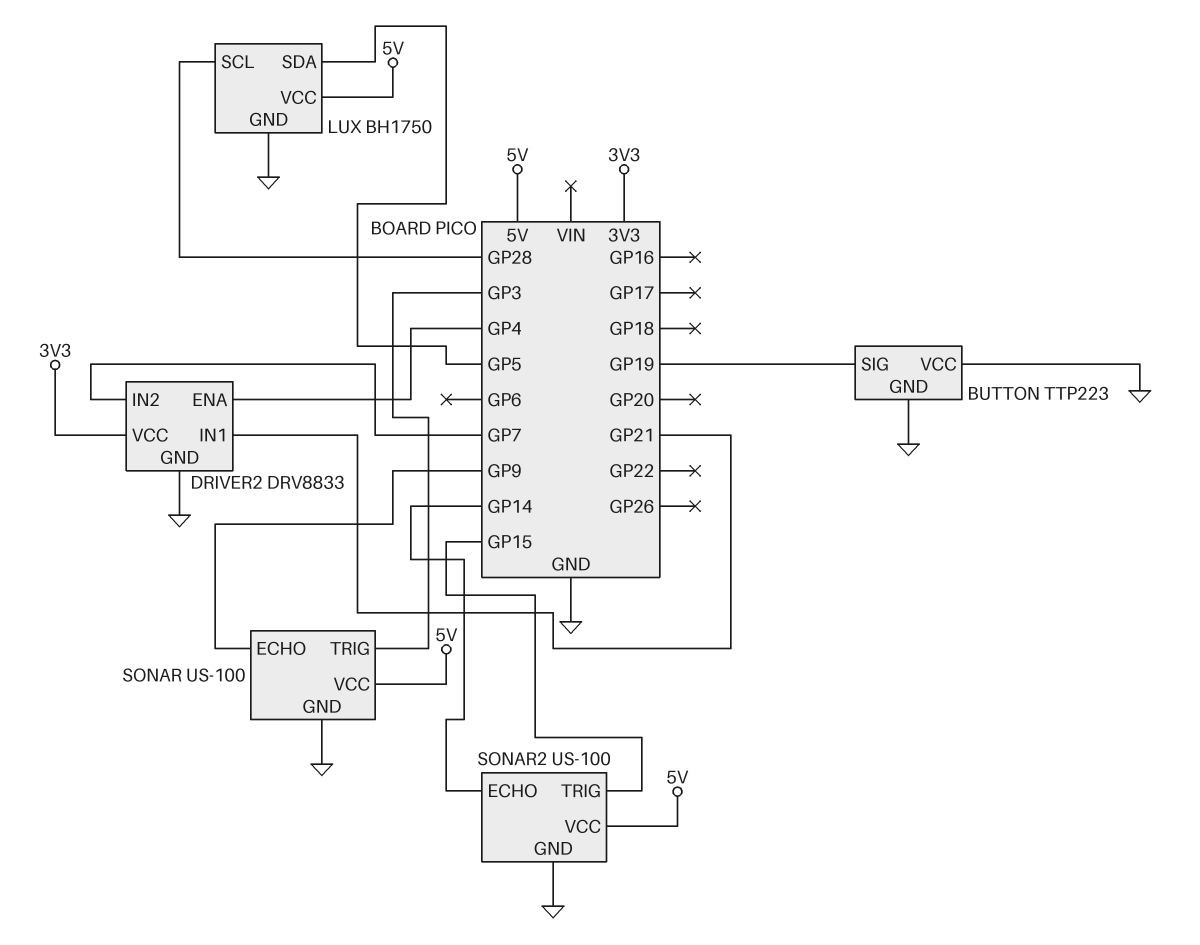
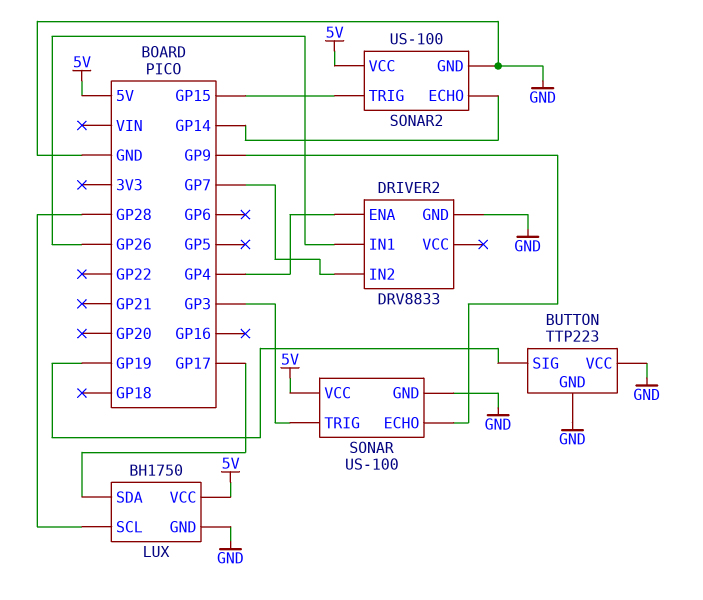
DRIVER2 pin IN1: GP21 -> GP26
DRIVER2 pin VCC: 3V3 -> none
LUX pin SDA: GP5 -> GP17

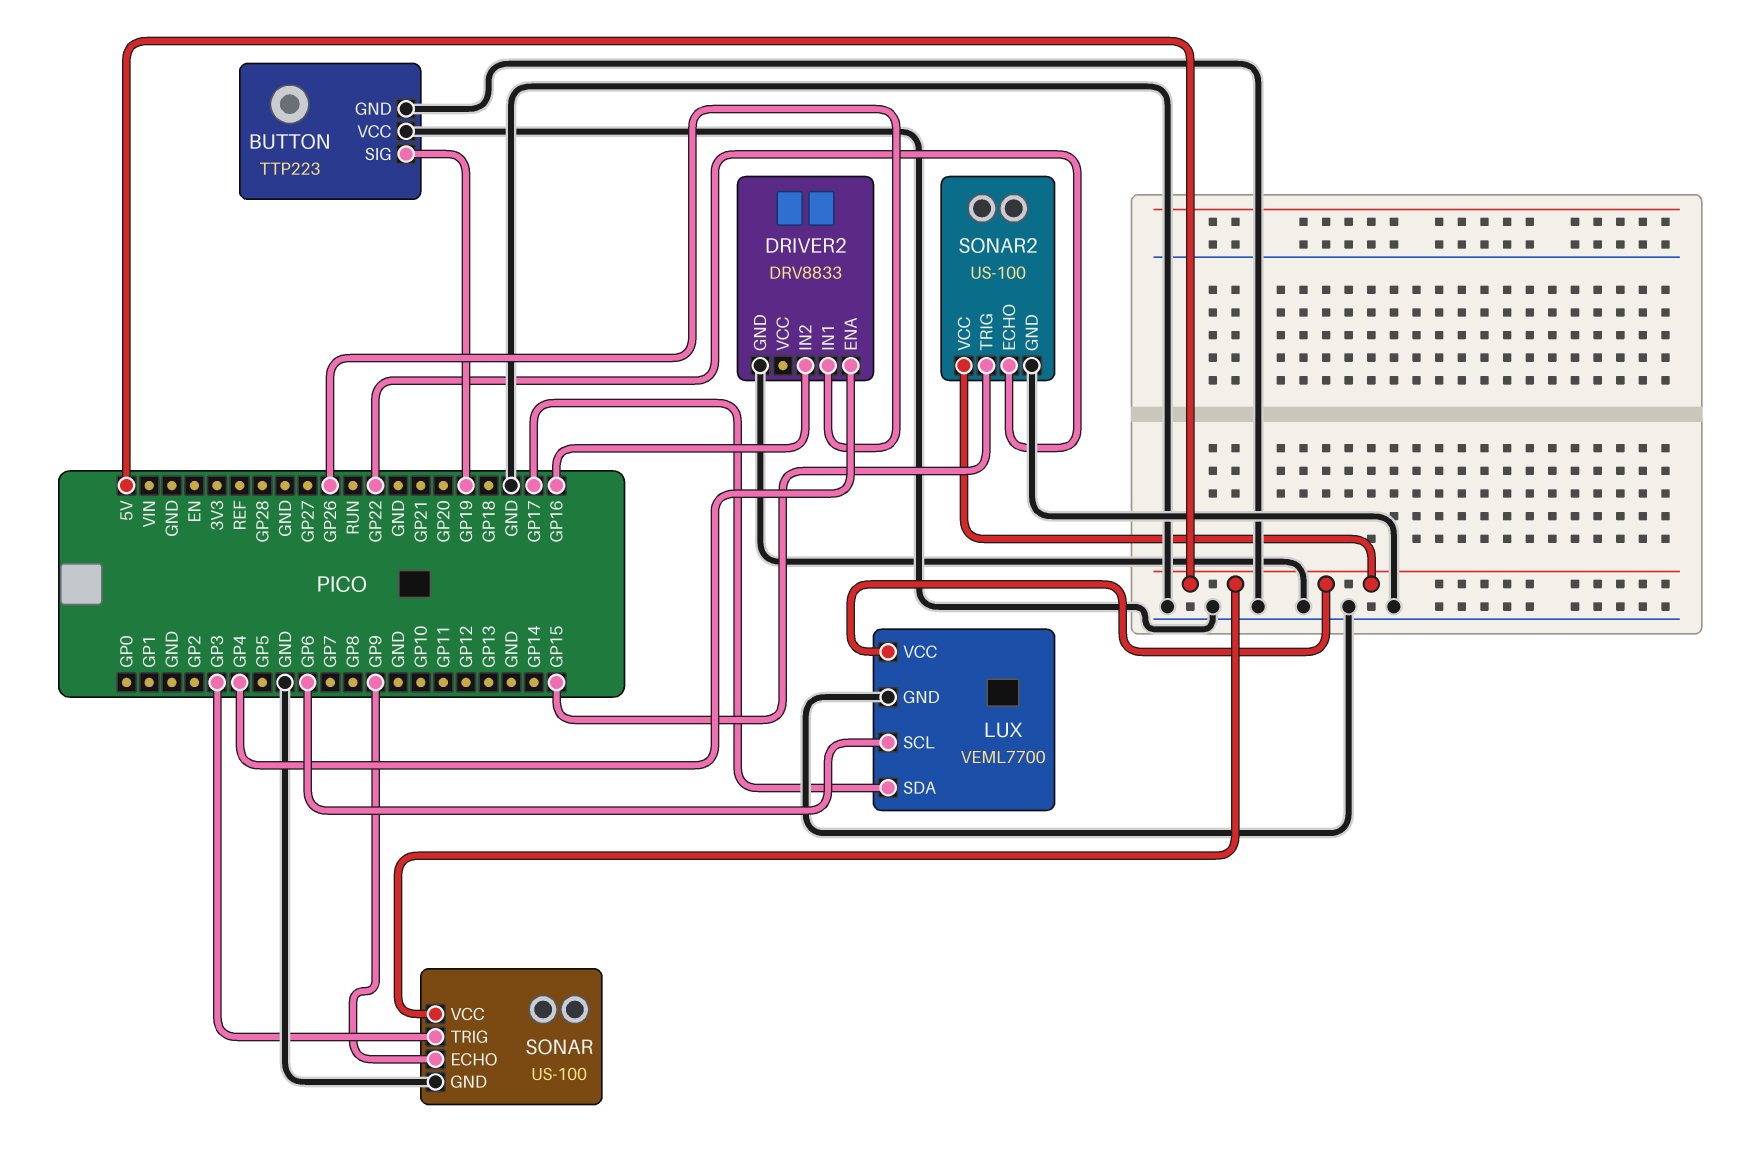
DRIVER2 pin IN2: GP7 -> GP16
LUX: BH1750 -> VEML7700
LUX pin SCL: GP28 -> GP6
SONAR2 pin ECHO: GP14 -> GP22

